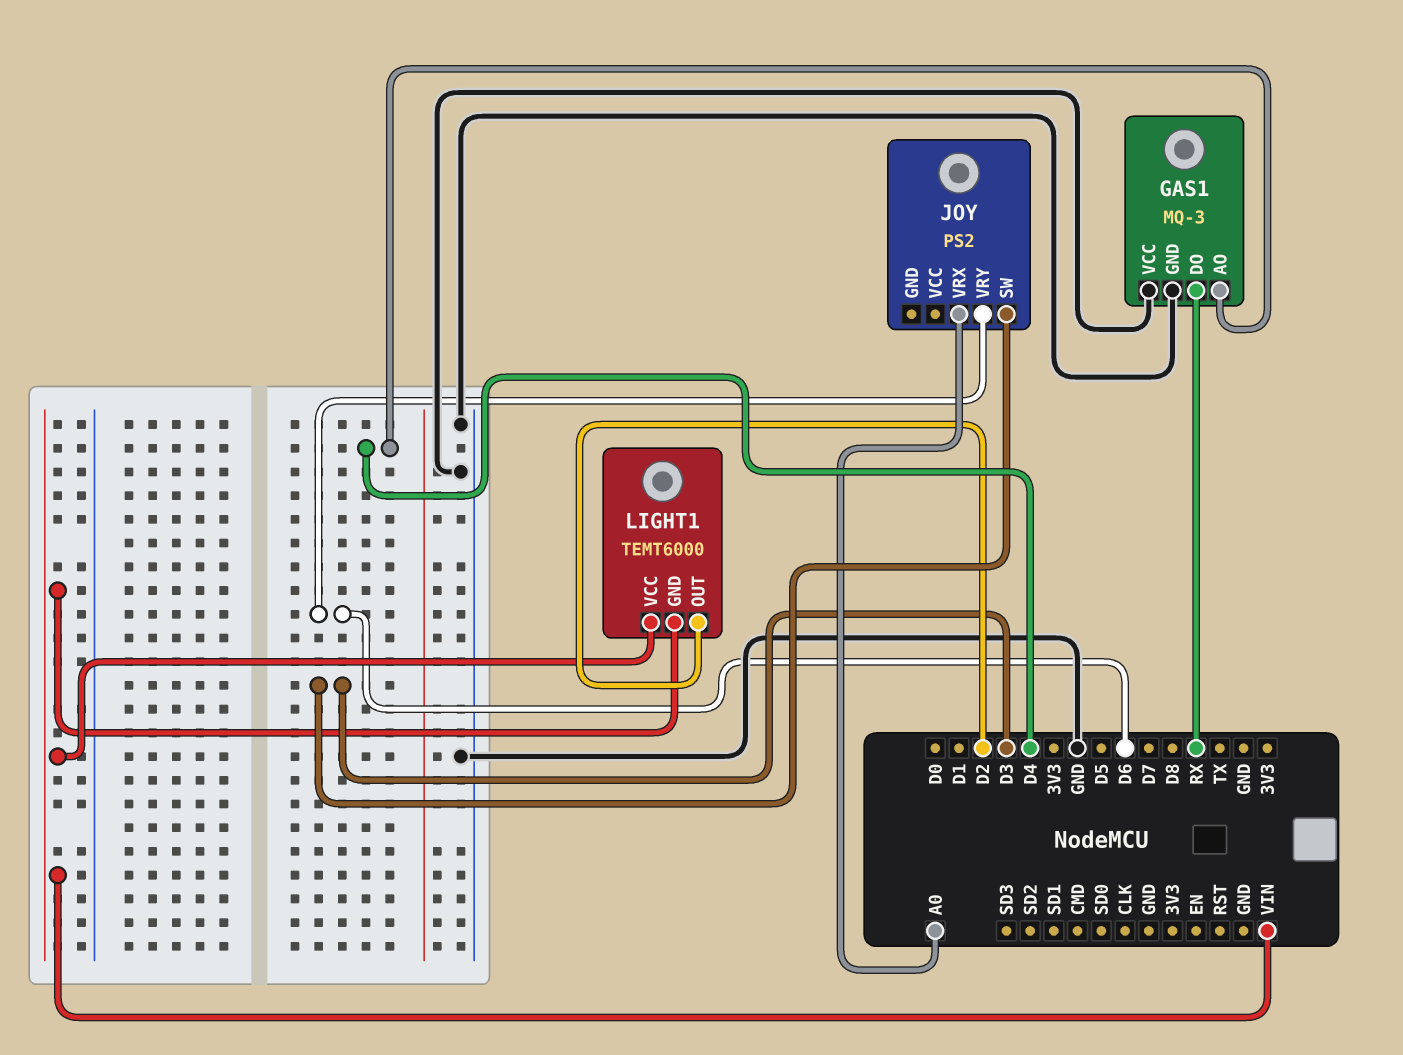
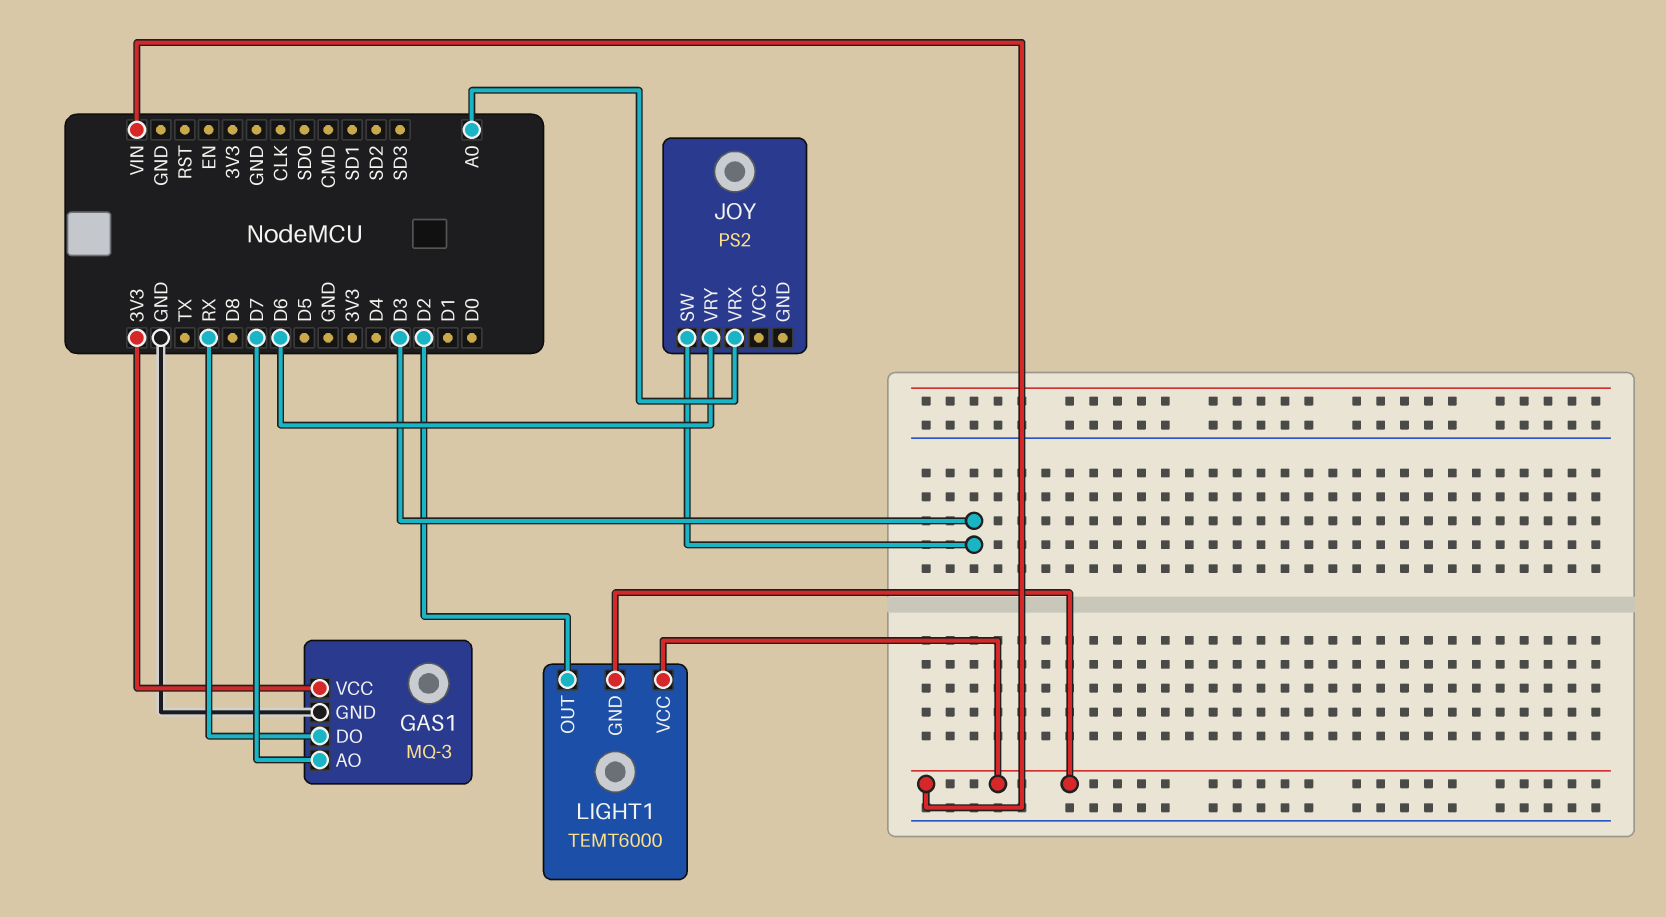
GAS1 pin AO: D4 -> D7
GAS1 pin VCC: GND -> 3V3

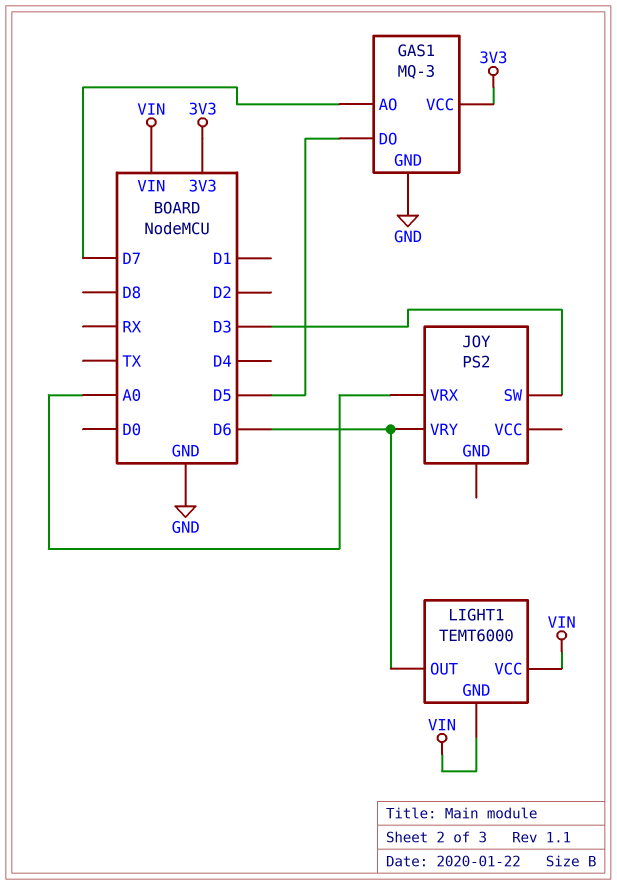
GAS1 pin DO: RX -> D5
LIGHT1 pin OUT: D2 -> D6

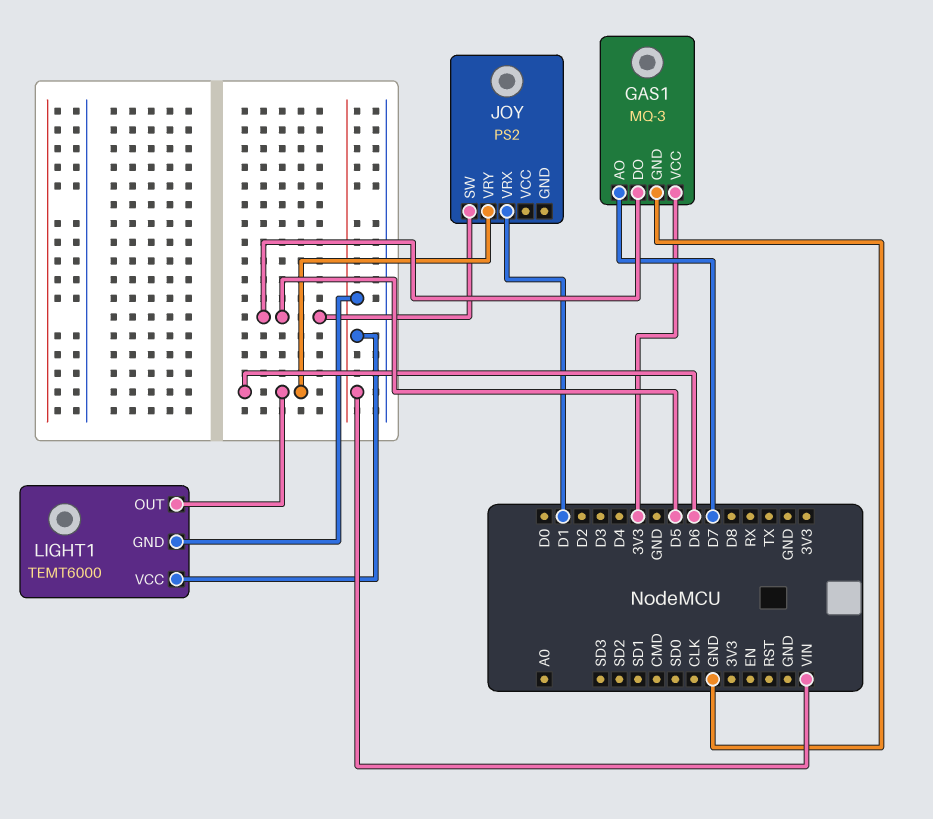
JOY pin SW: D3 -> D5
JOY pin VRX: A0 -> D1

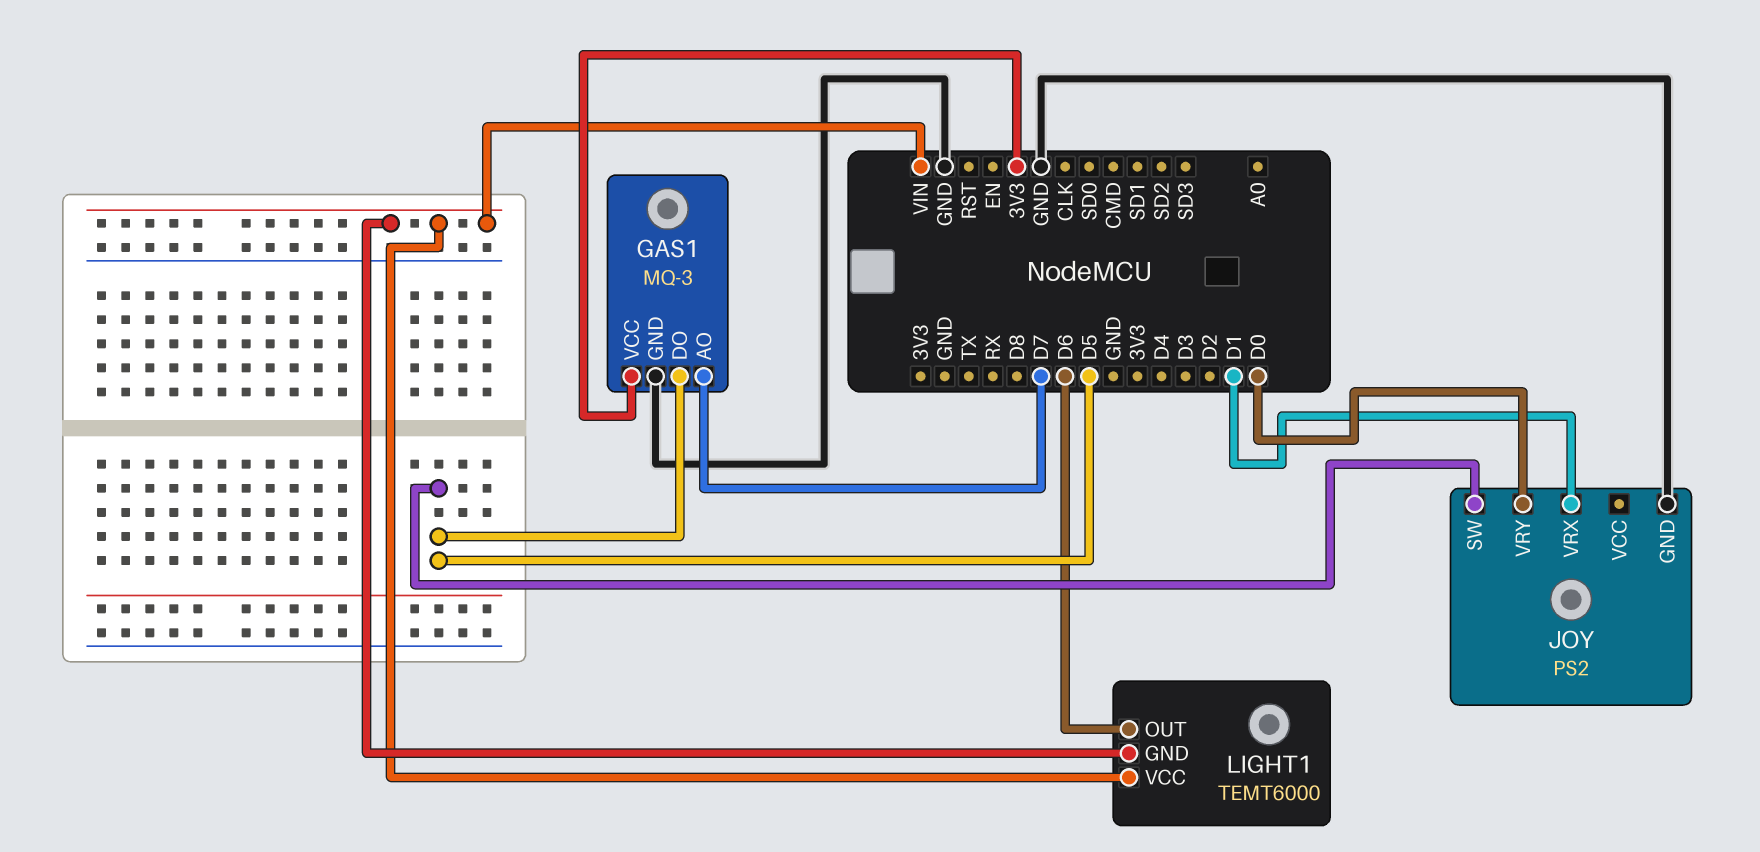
JOY pin GND: none -> GND
JOY pin VRY: D6 -> D0

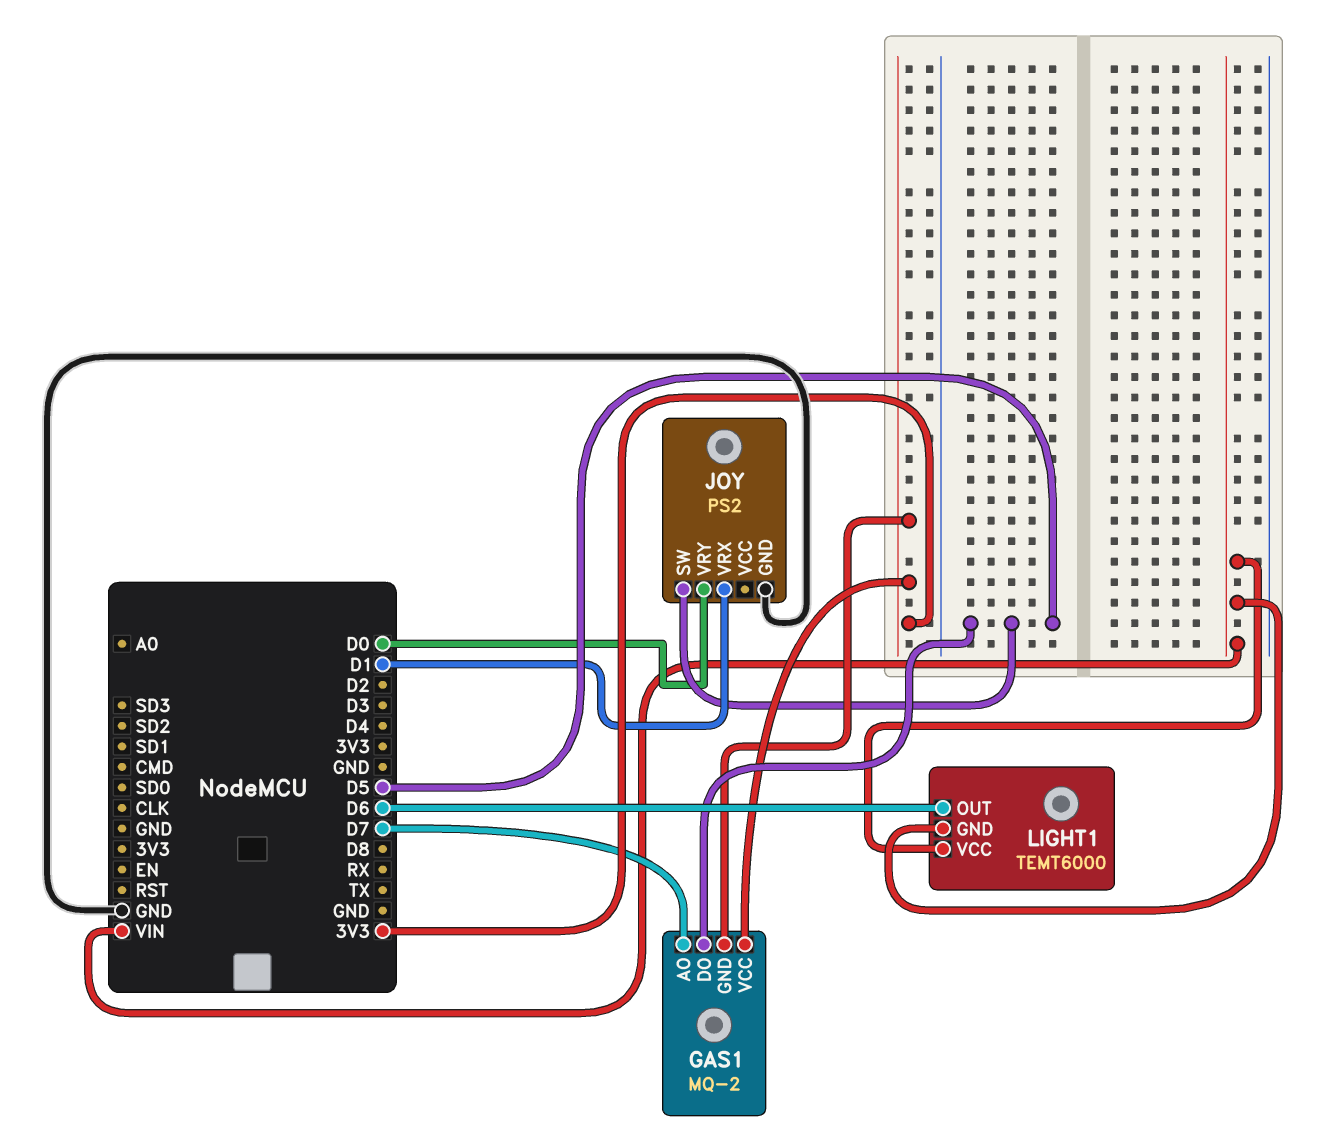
GAS1: MQ-3 -> MQ-2
GAS1 pin GND: GND -> 3V3

